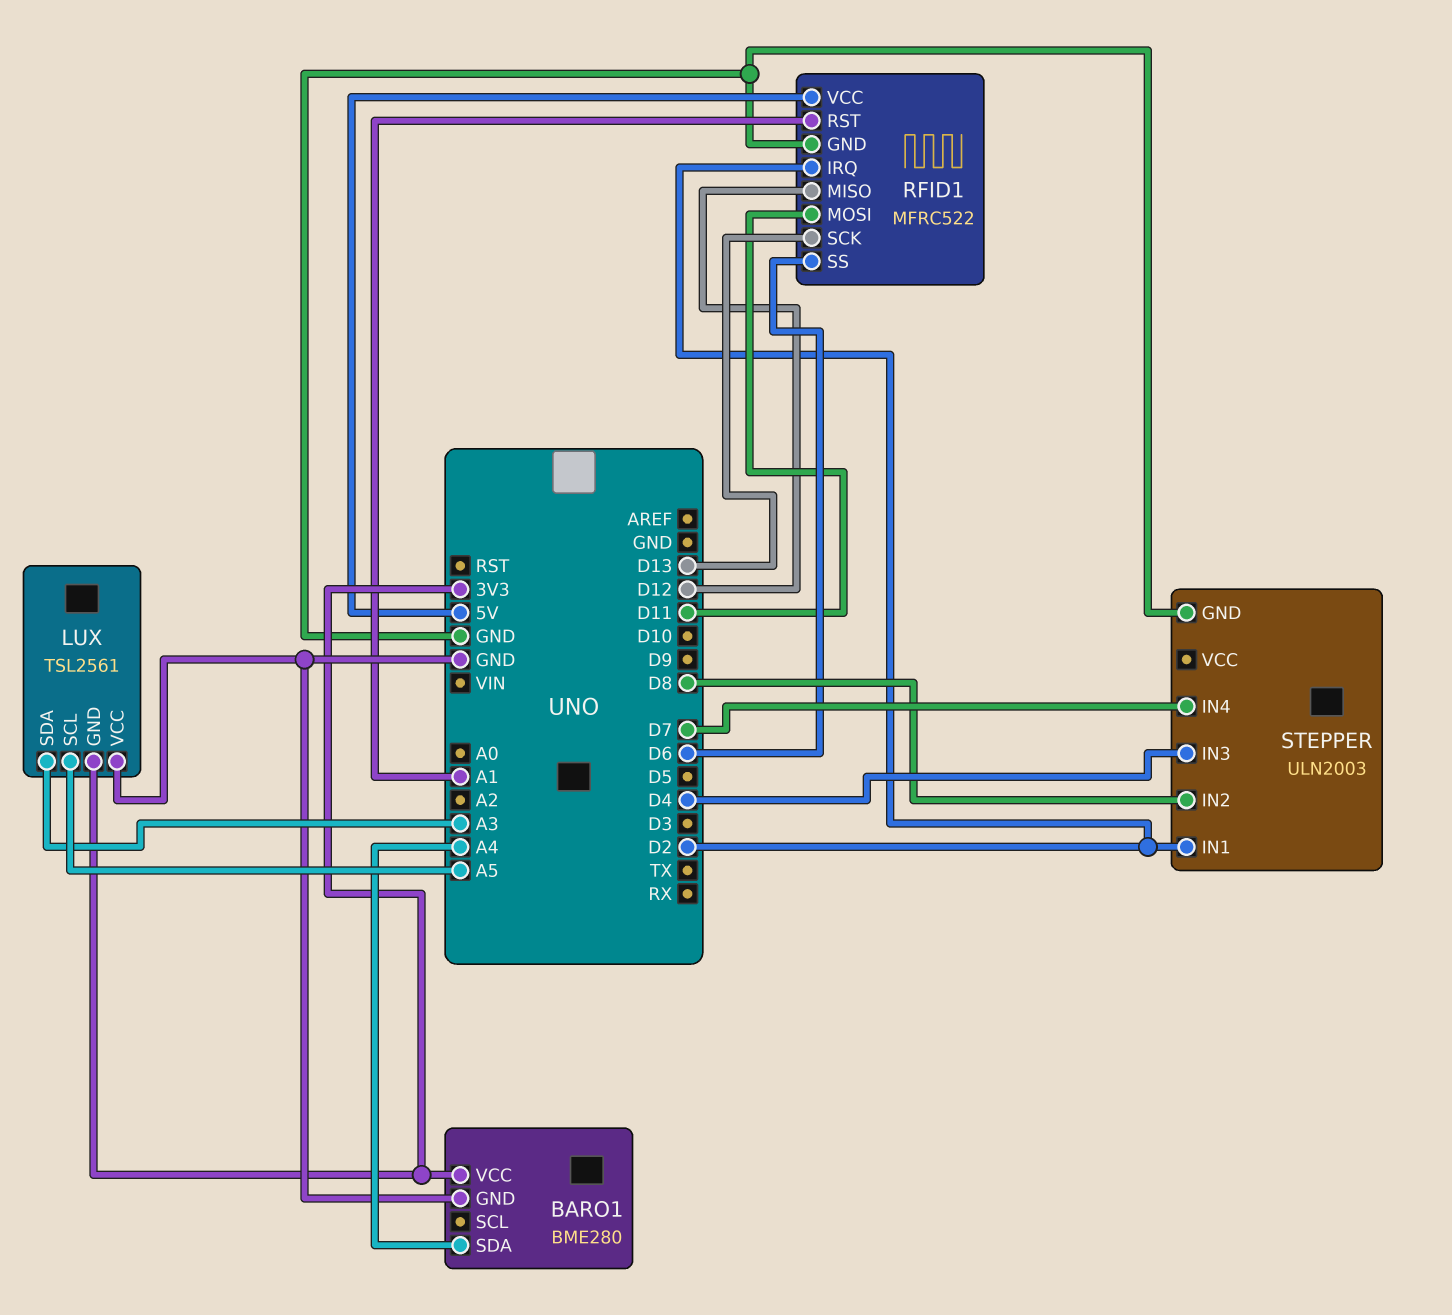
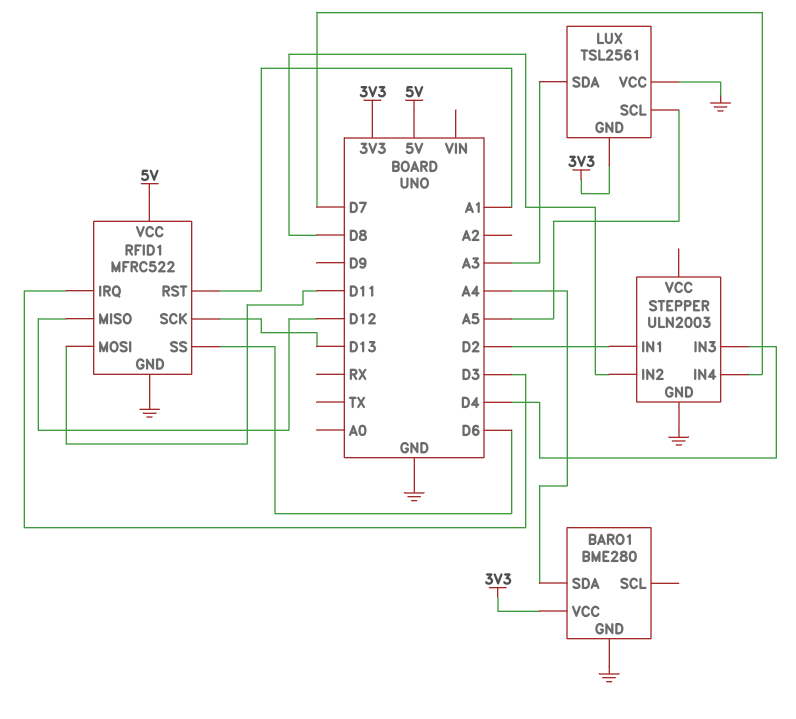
RFID1 pin IRQ: D2 -> D3

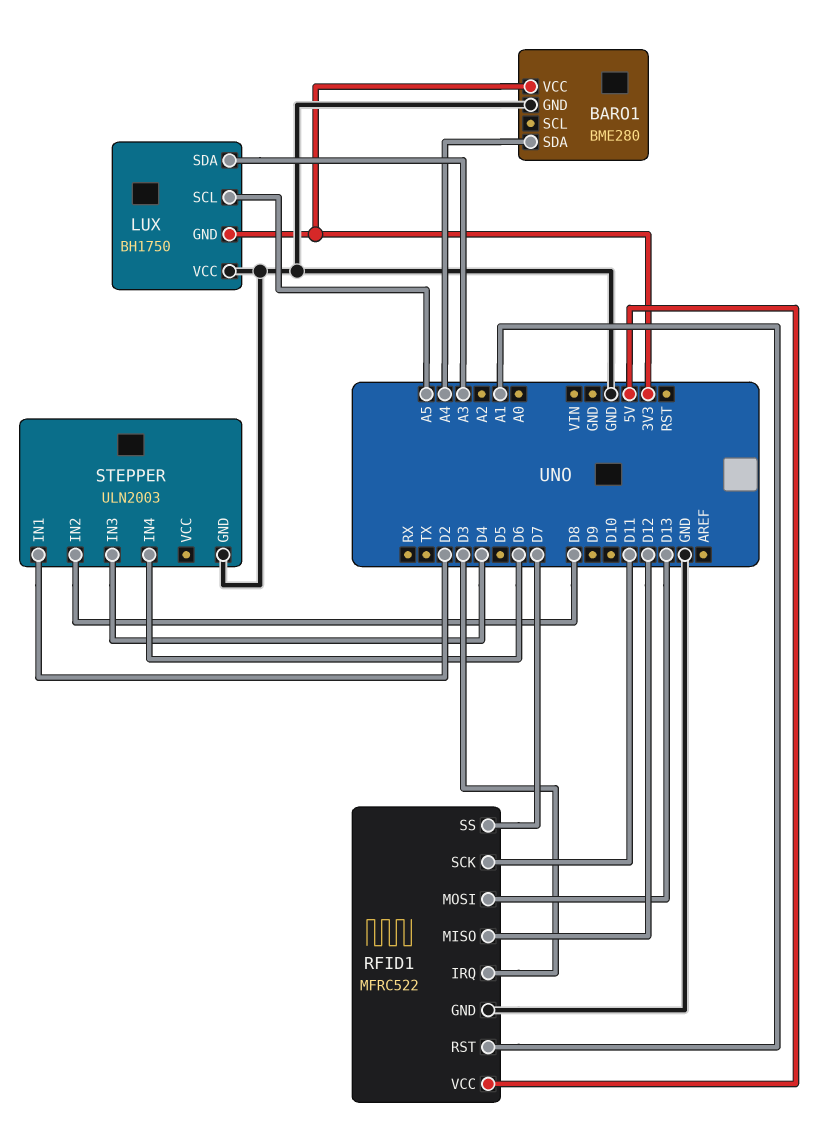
LUX: TSL2561 -> BH1750
RFID1 pin MOSI: D11 -> D13
RFID1 pin SCK: D13 -> D11
RFID1 pin SS: D6 -> D7
STEPPER pin IN4: D7 -> D6

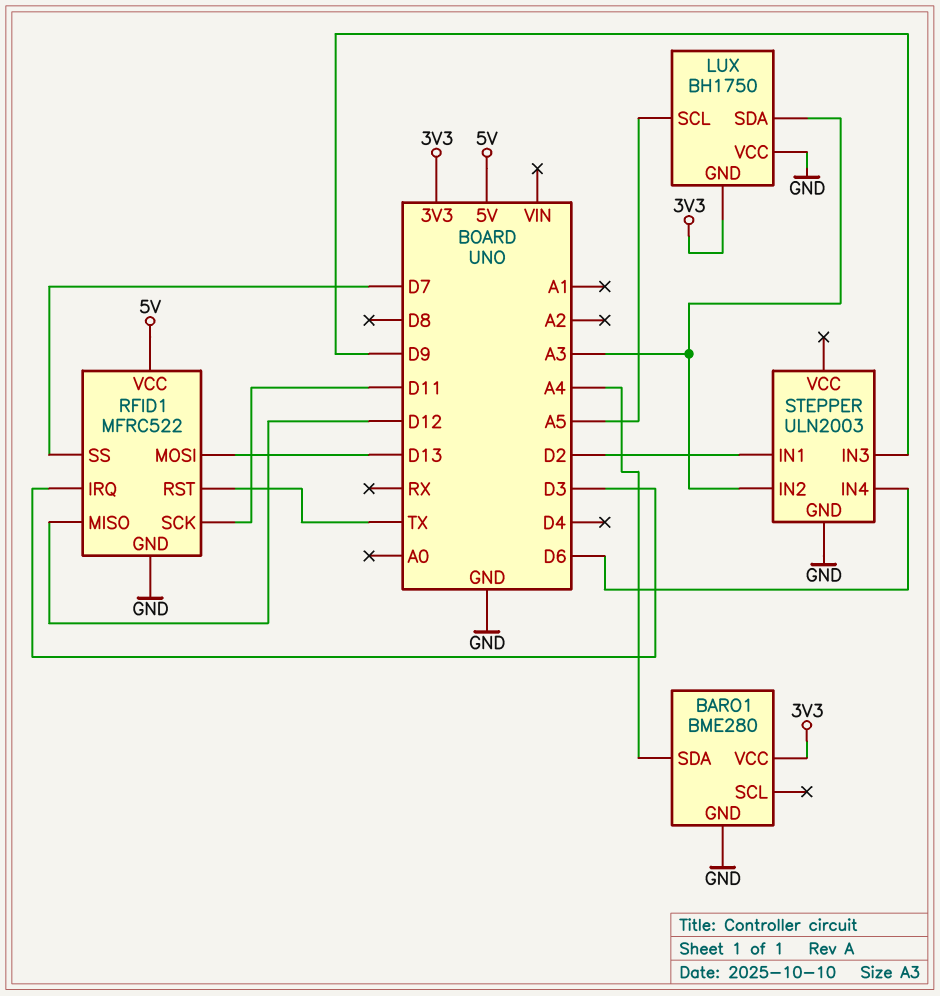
RFID1 pin RST: A1 -> TX
STEPPER pin IN2: D8 -> A3
STEPPER pin IN3: D4 -> D9

